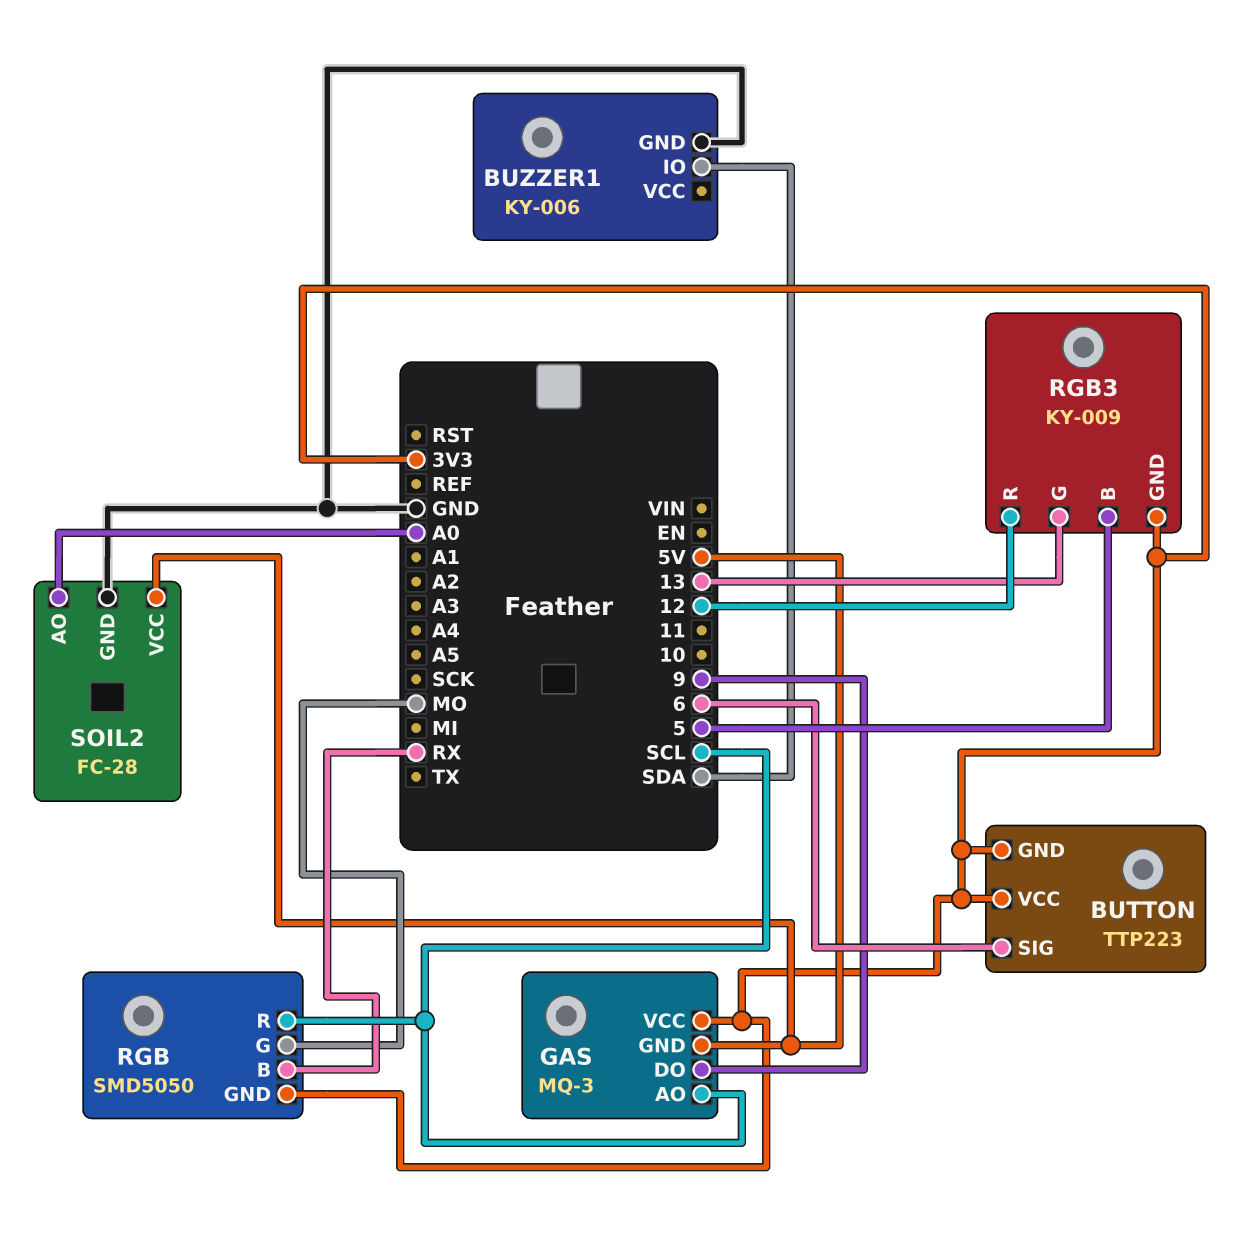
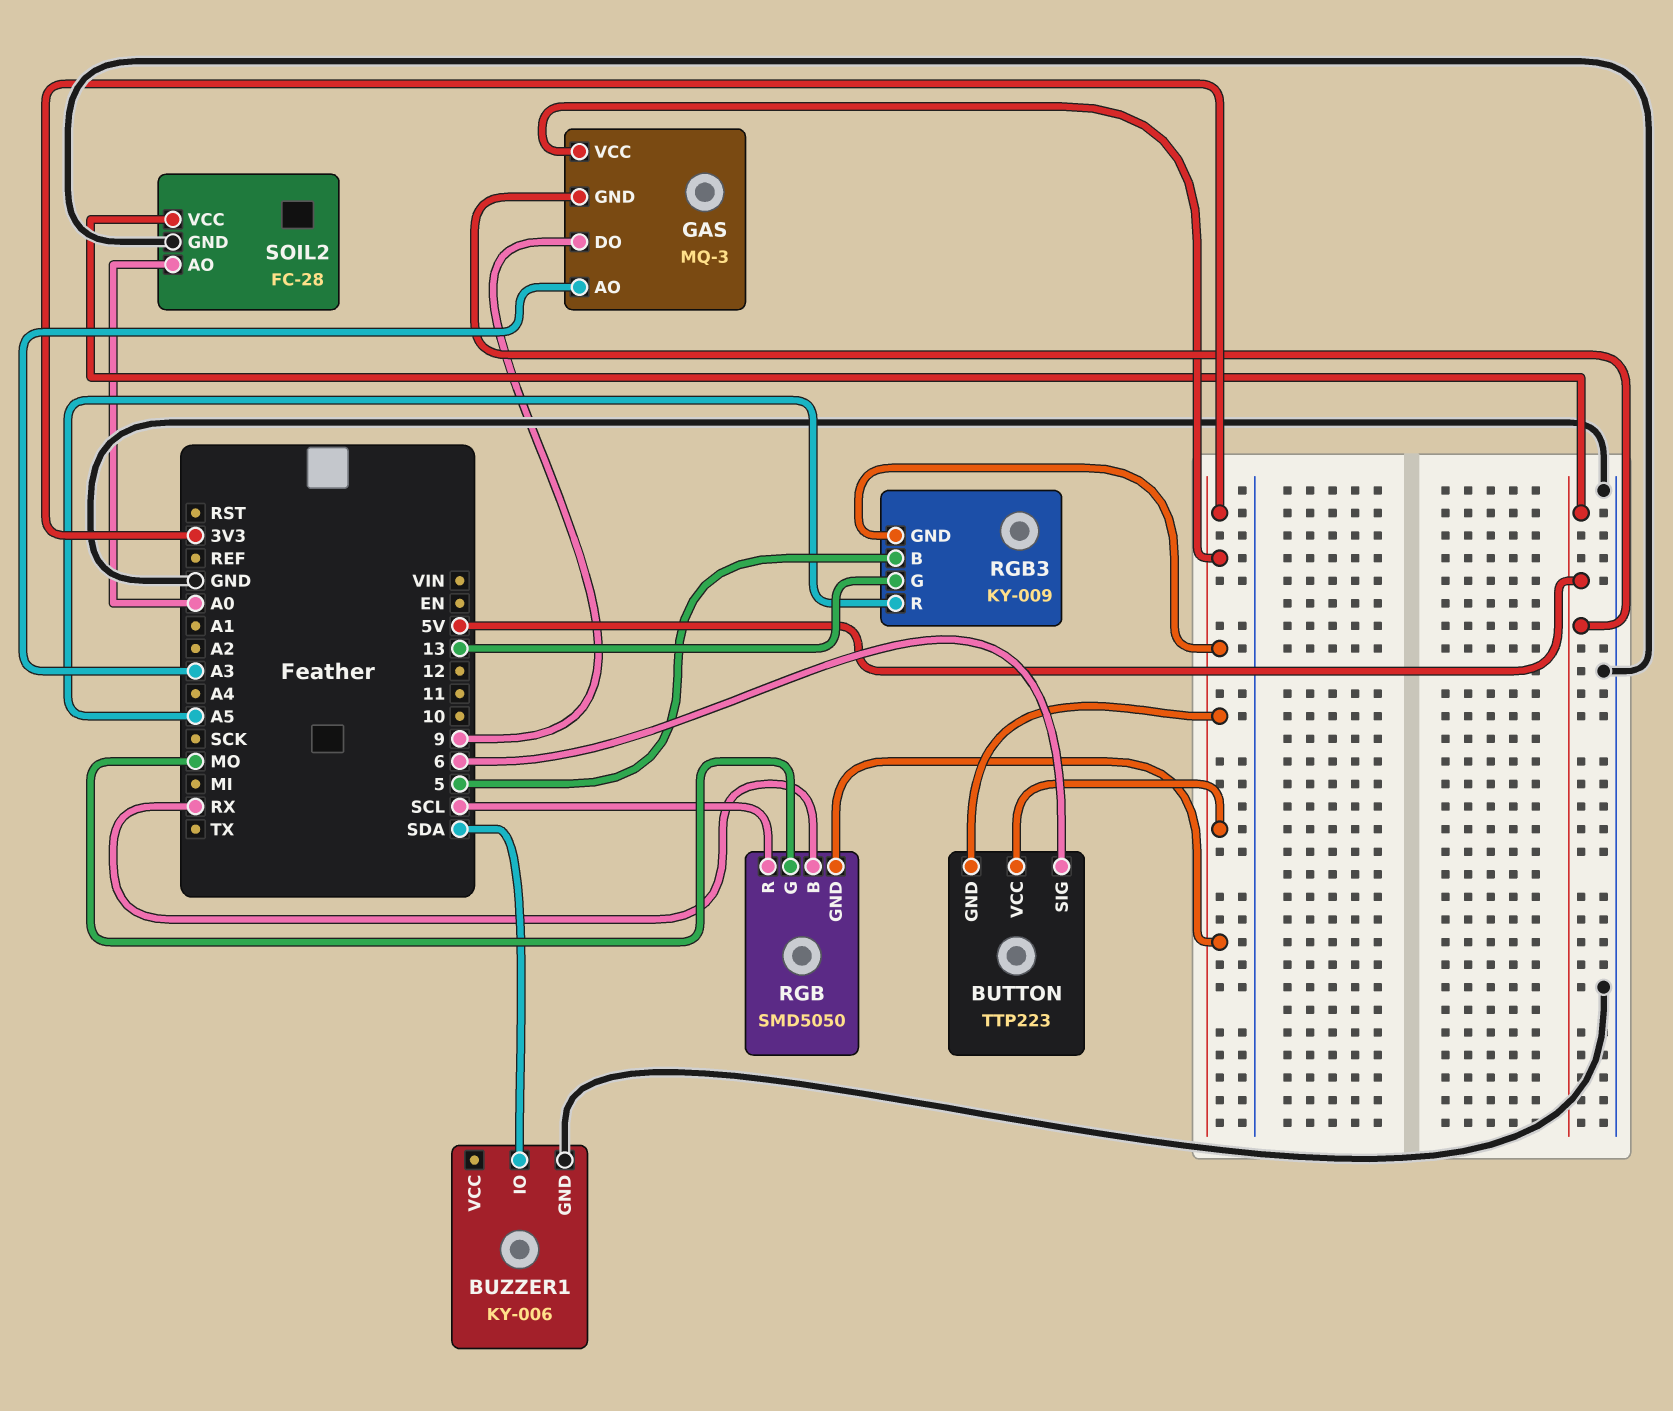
GAS pin AO: SCL -> A3
RGB3 pin R: 12 -> A5

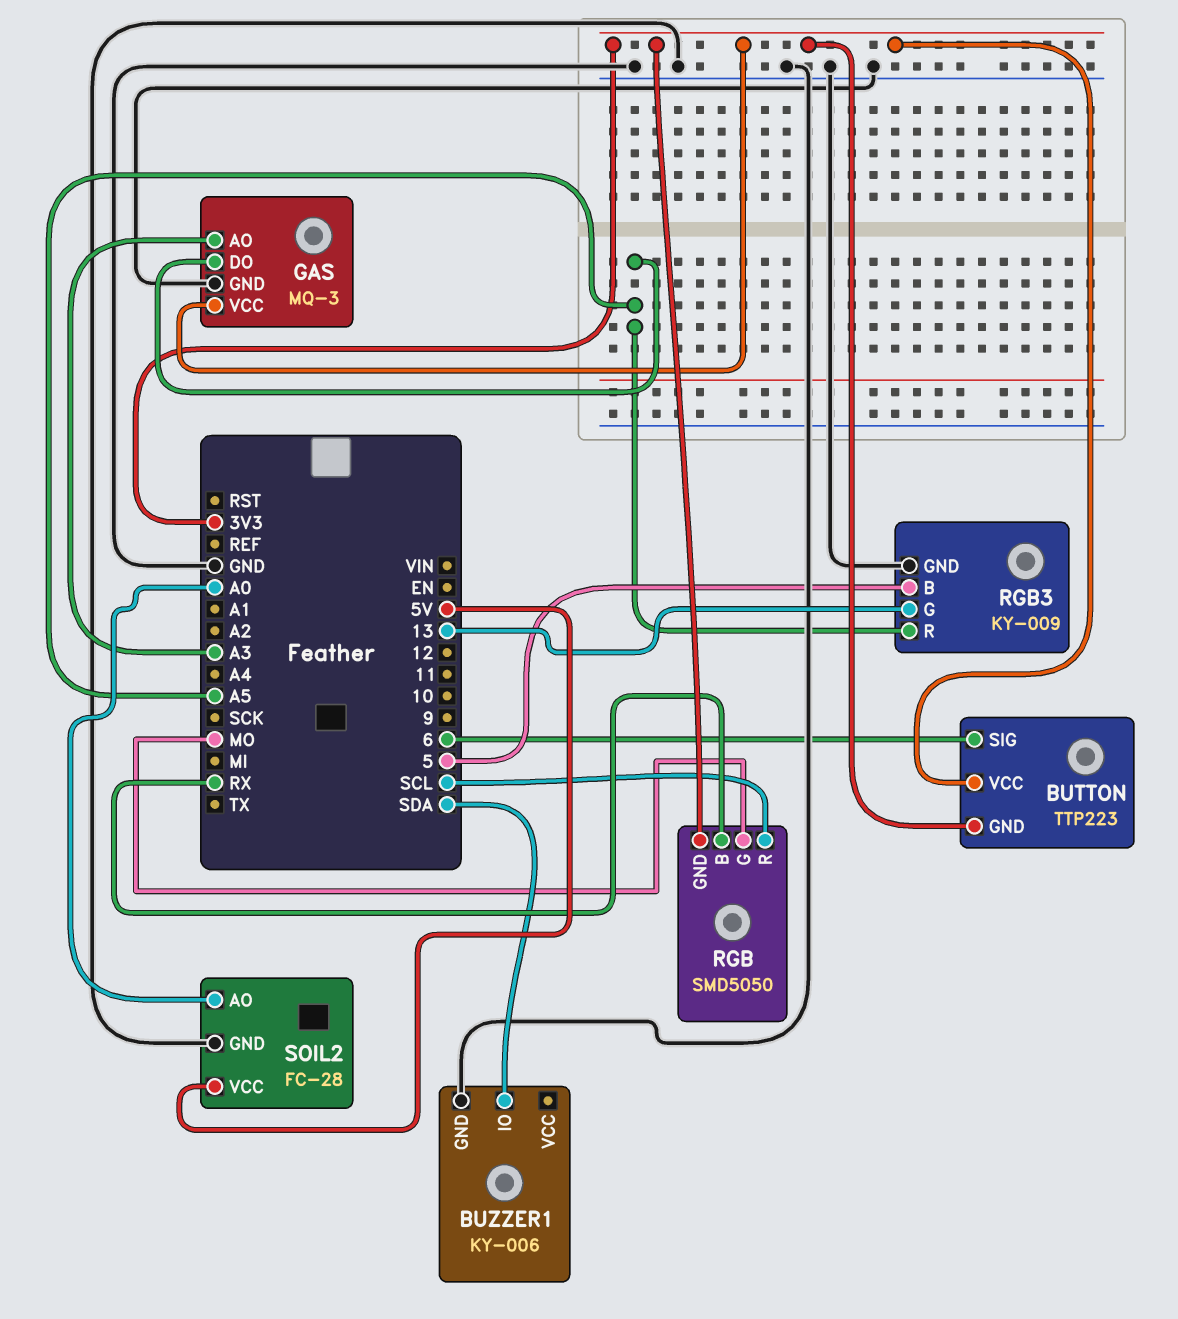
GAS pin DO: 9 -> A5
GAS pin GND: 5V -> GND
RGB3 pin GND: 3V3 -> GND

